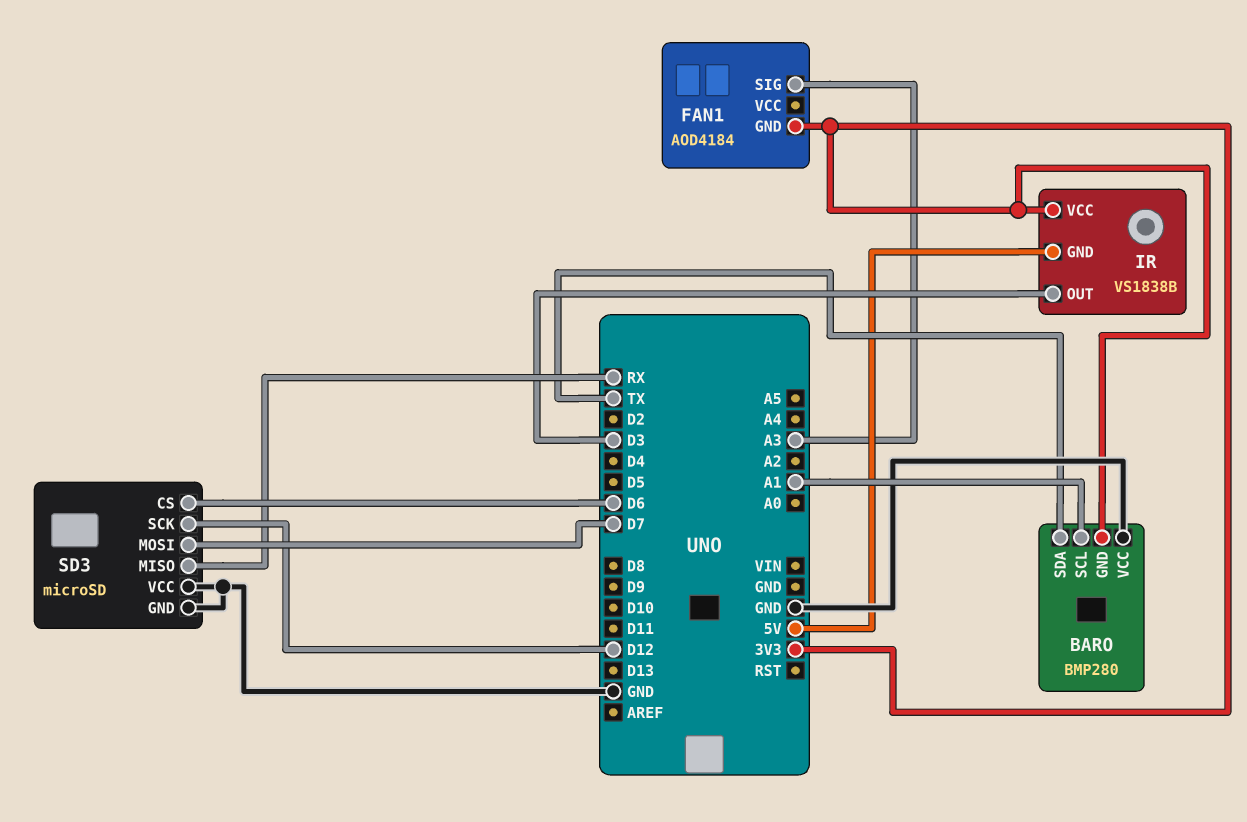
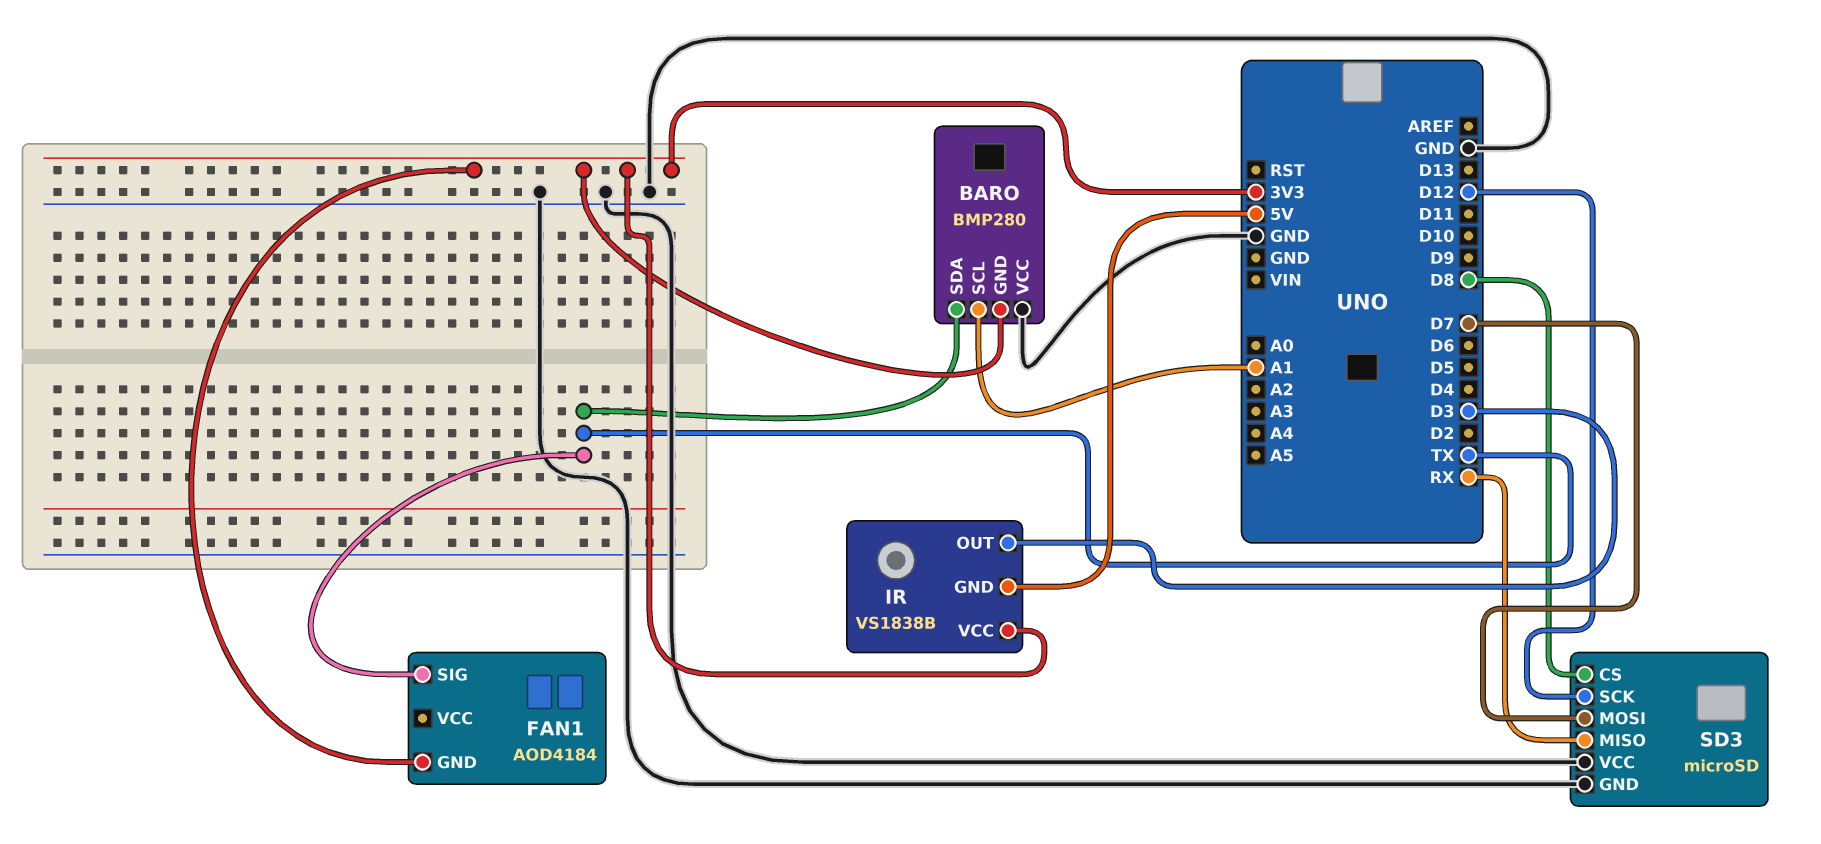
FAN1 pin SIG: A3 -> TX
SD3 pin CS: D6 -> D8

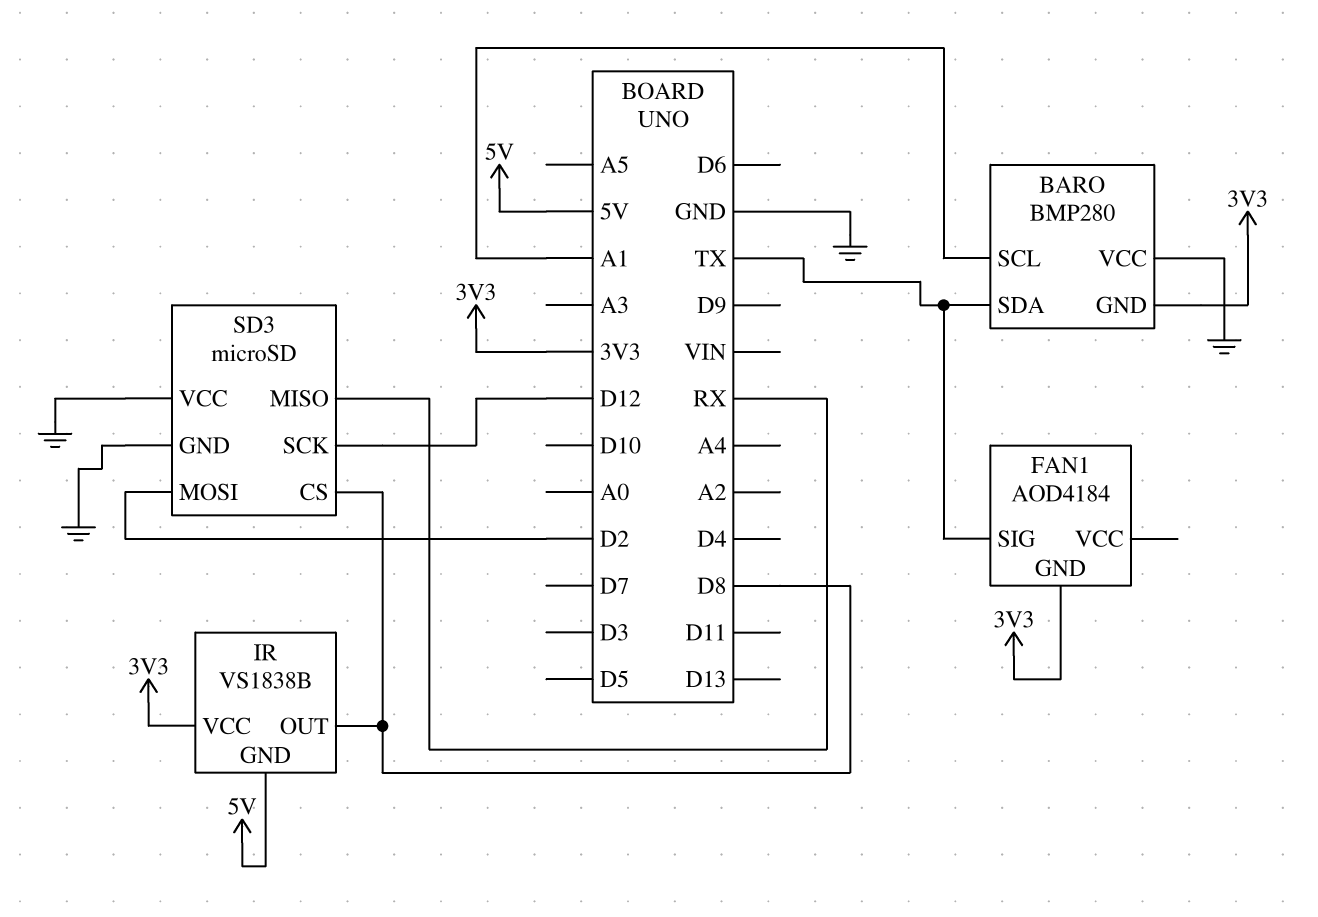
IR pin OUT: D3 -> D8
SD3 pin MOSI: D7 -> D2

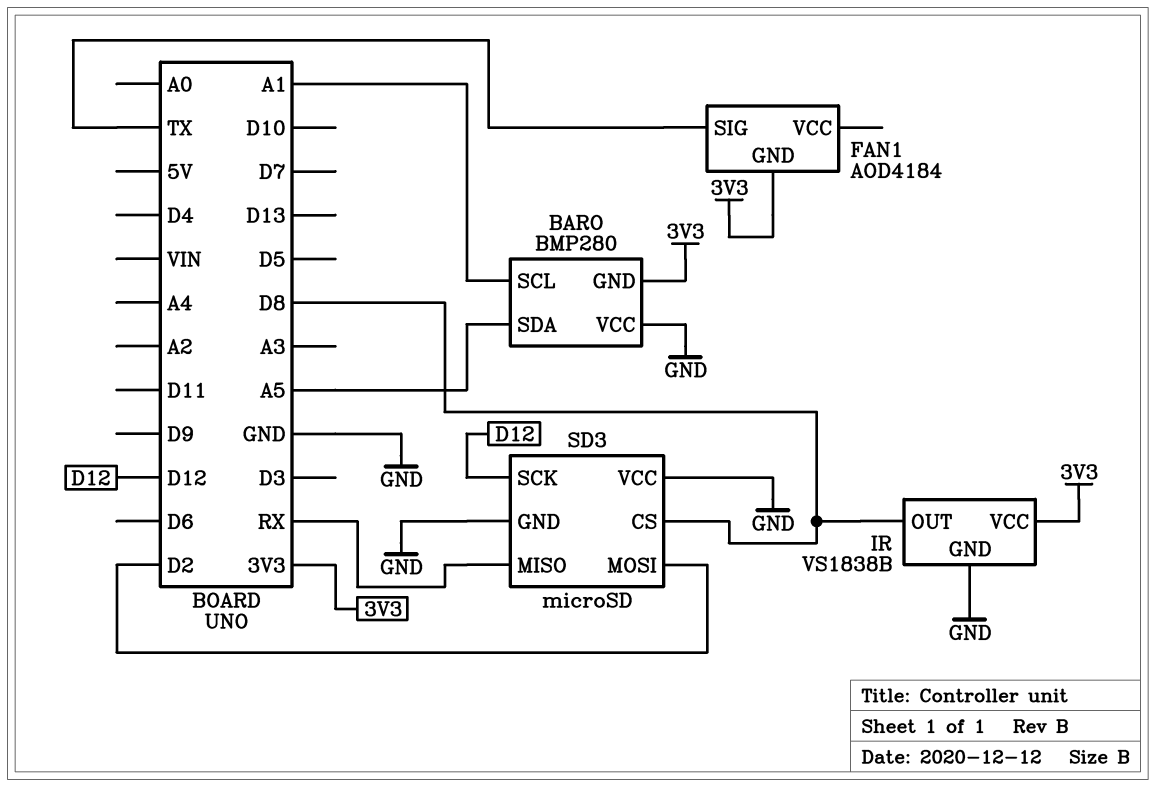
BARO pin SDA: TX -> A5
IR pin GND: 5V -> GND

